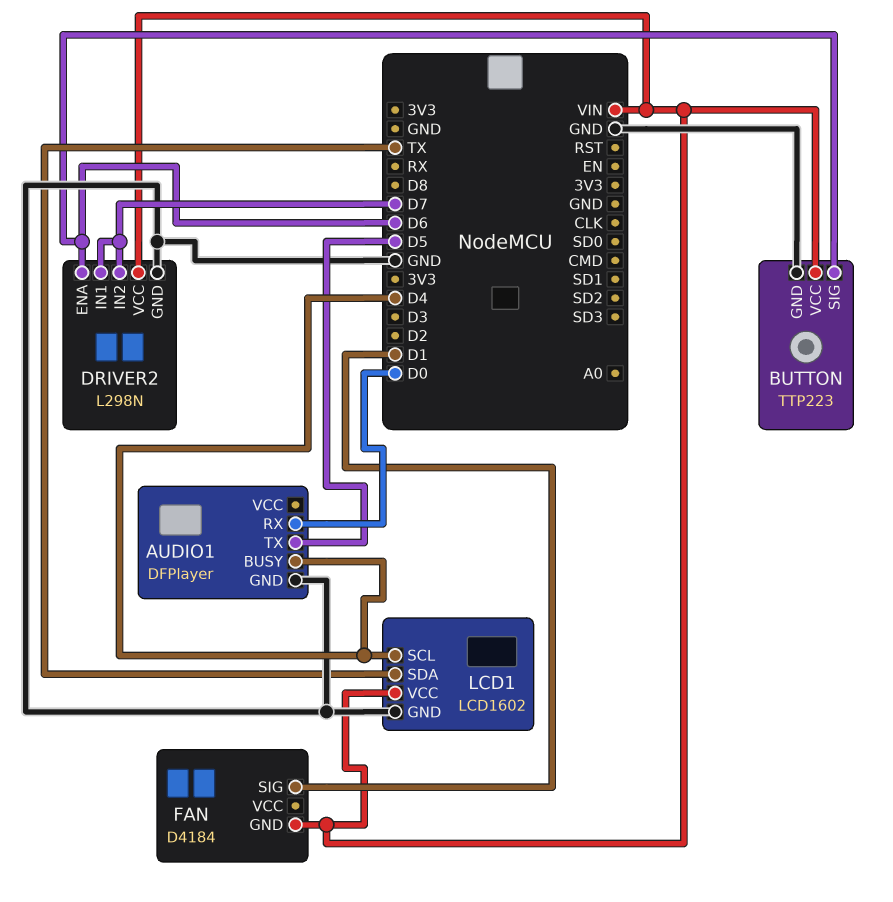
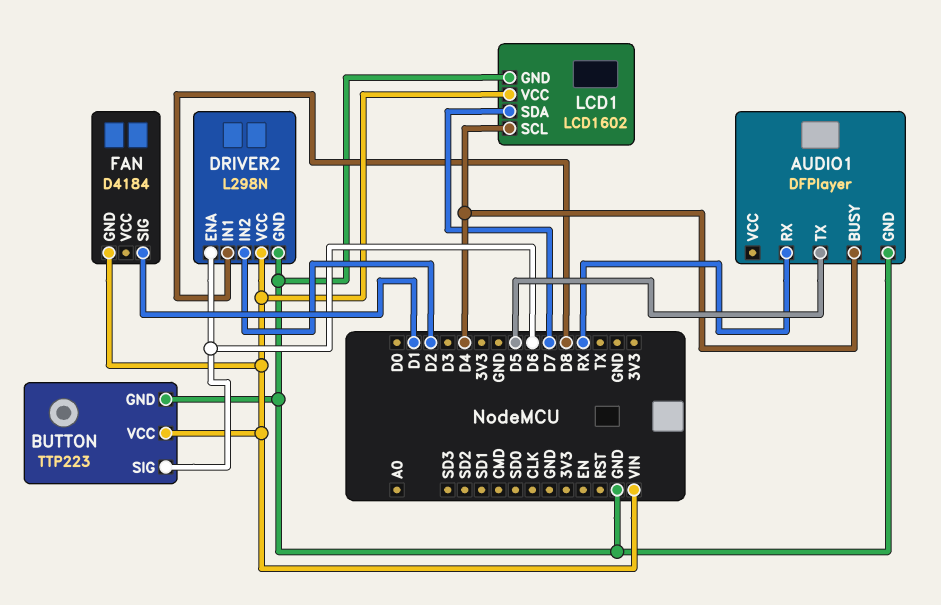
AUDIO1 pin RX: D0 -> RX
DRIVER2 pin IN1: D7 -> D8
DRIVER2 pin IN2: D7 -> D2
LCD1 pin SDA: TX -> D7

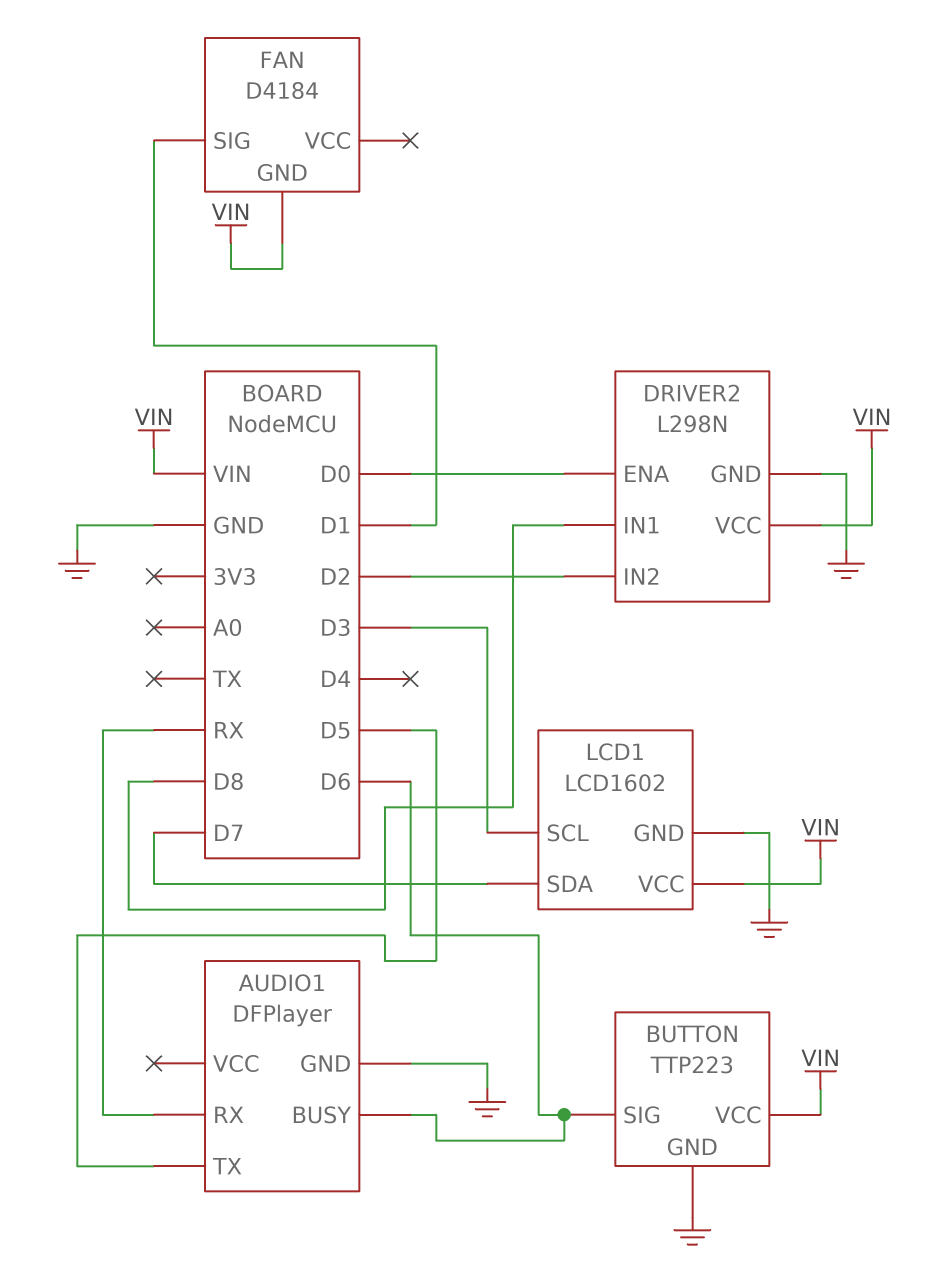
AUDIO1 pin BUSY: D4 -> D6
DRIVER2 pin ENA: D6 -> D0
LCD1 pin SCL: D4 -> D3

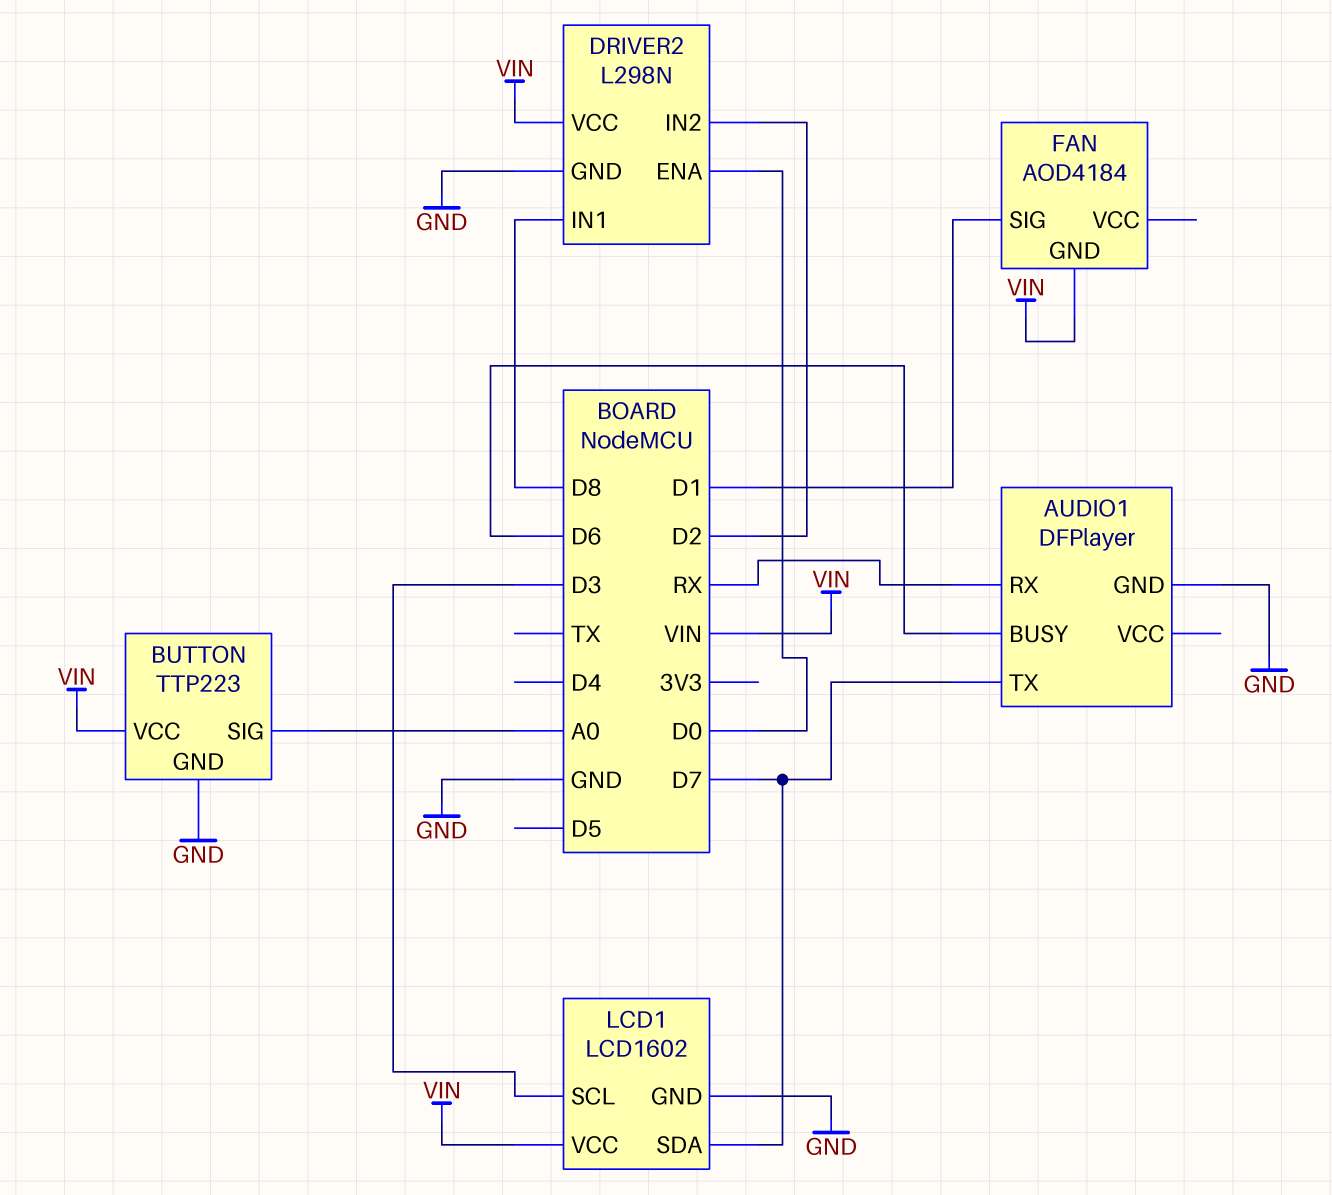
AUDIO1 pin TX: D5 -> D7
BUTTON pin SIG: D6 -> A0
FAN: D4184 -> AOD4184

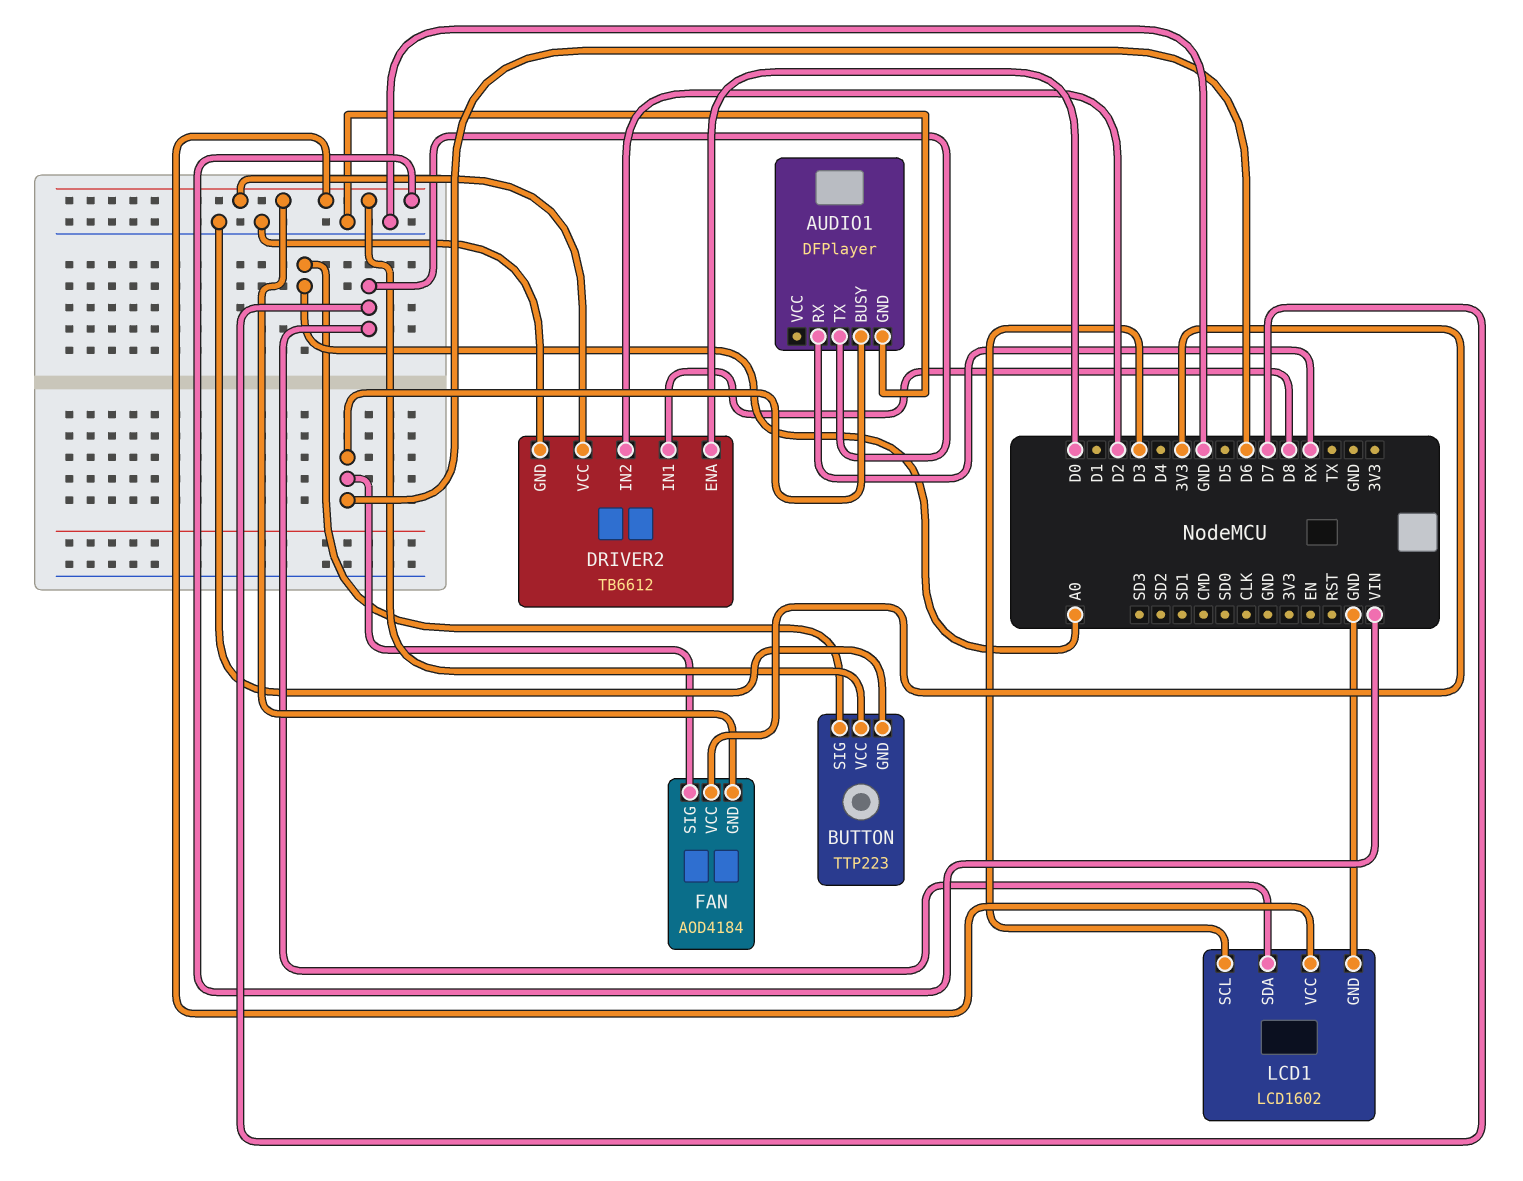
DRIVER2: L298N -> TB6612
FAN pin SIG: D1 -> D6
FAN pin VCC: none -> 3V3

